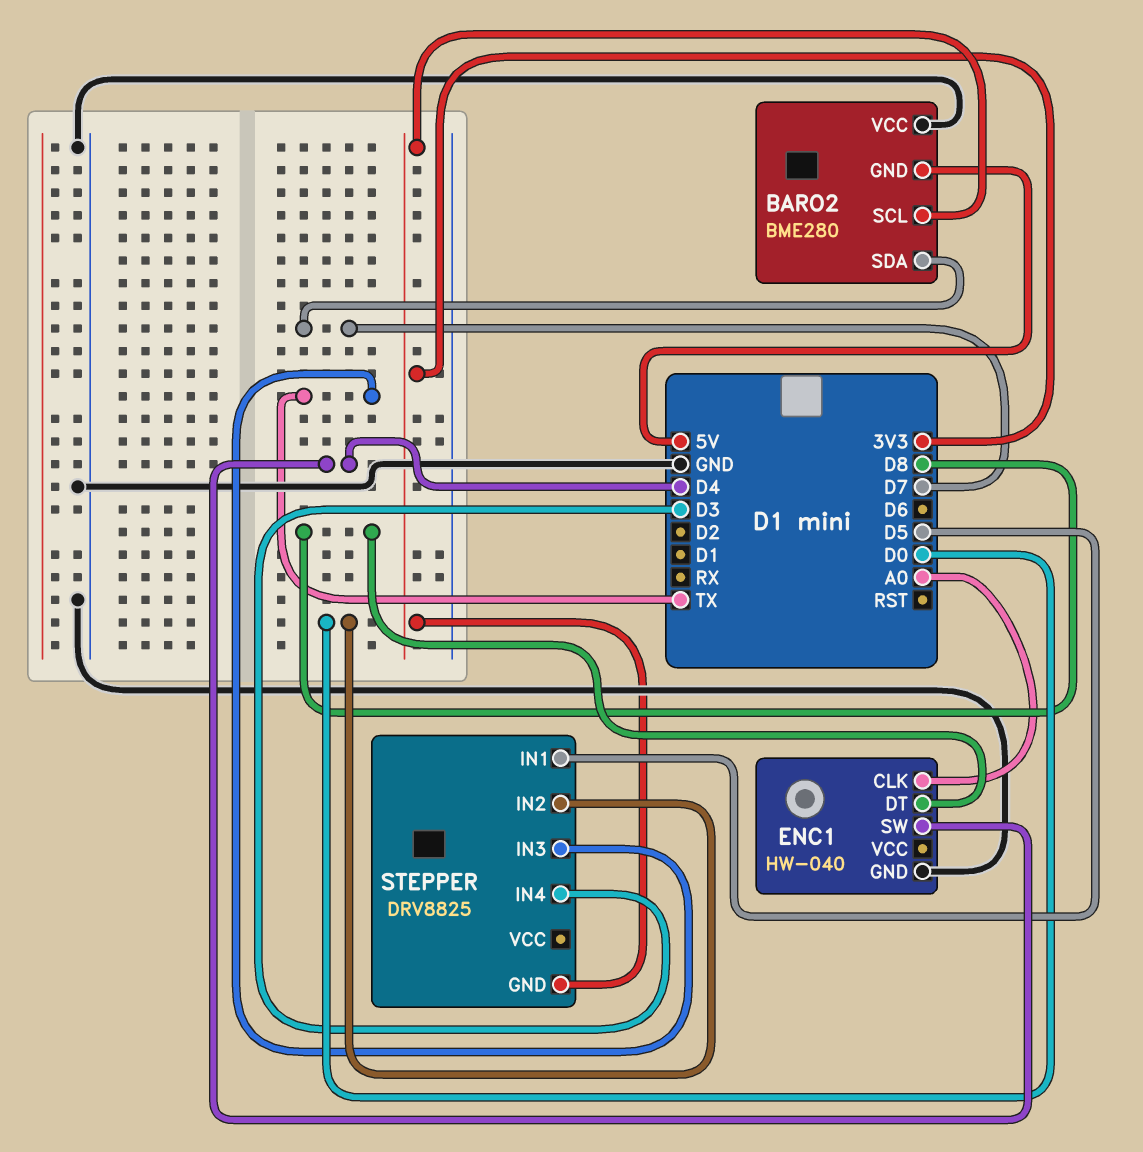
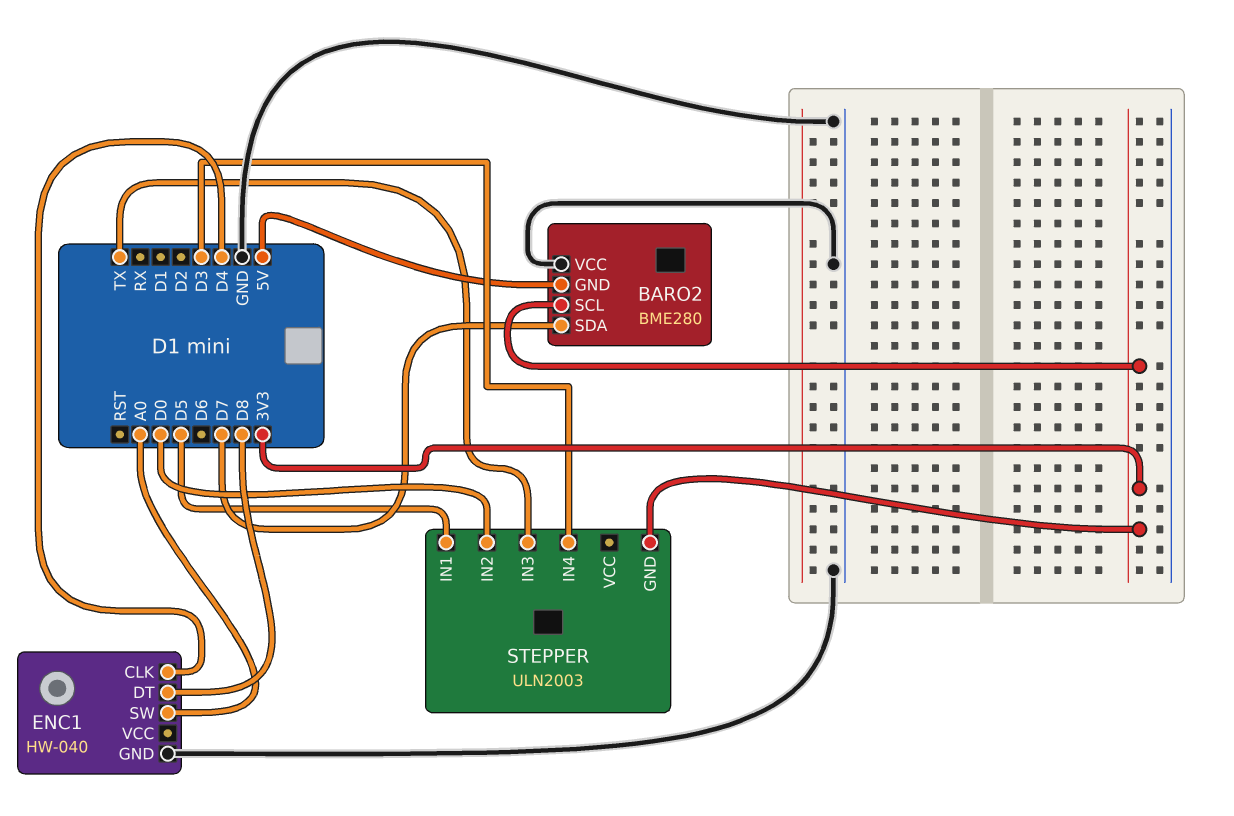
ENC1 pin CLK: A0 -> D4
ENC1 pin SW: D4 -> A0
STEPPER: DRV8825 -> ULN2003

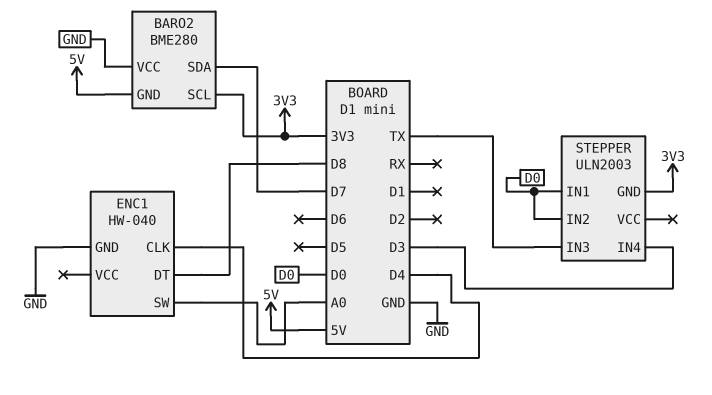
STEPPER pin IN1: D5 -> D0

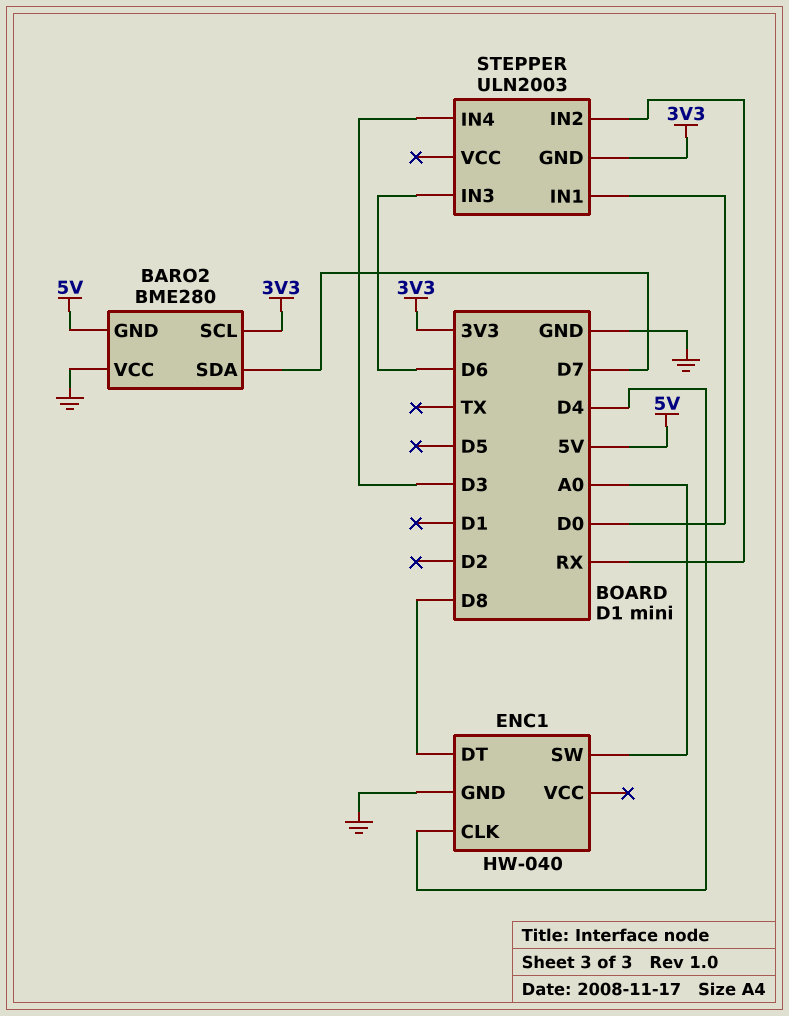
STEPPER pin IN2: D0 -> RX
STEPPER pin IN3: TX -> D6

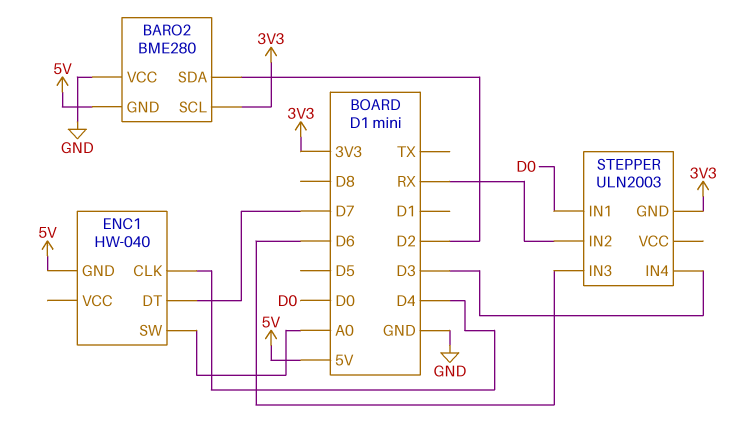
BARO2 pin SDA: D7 -> D2
ENC1 pin DT: D8 -> D7
ENC1 pin GND: GND -> 5V

